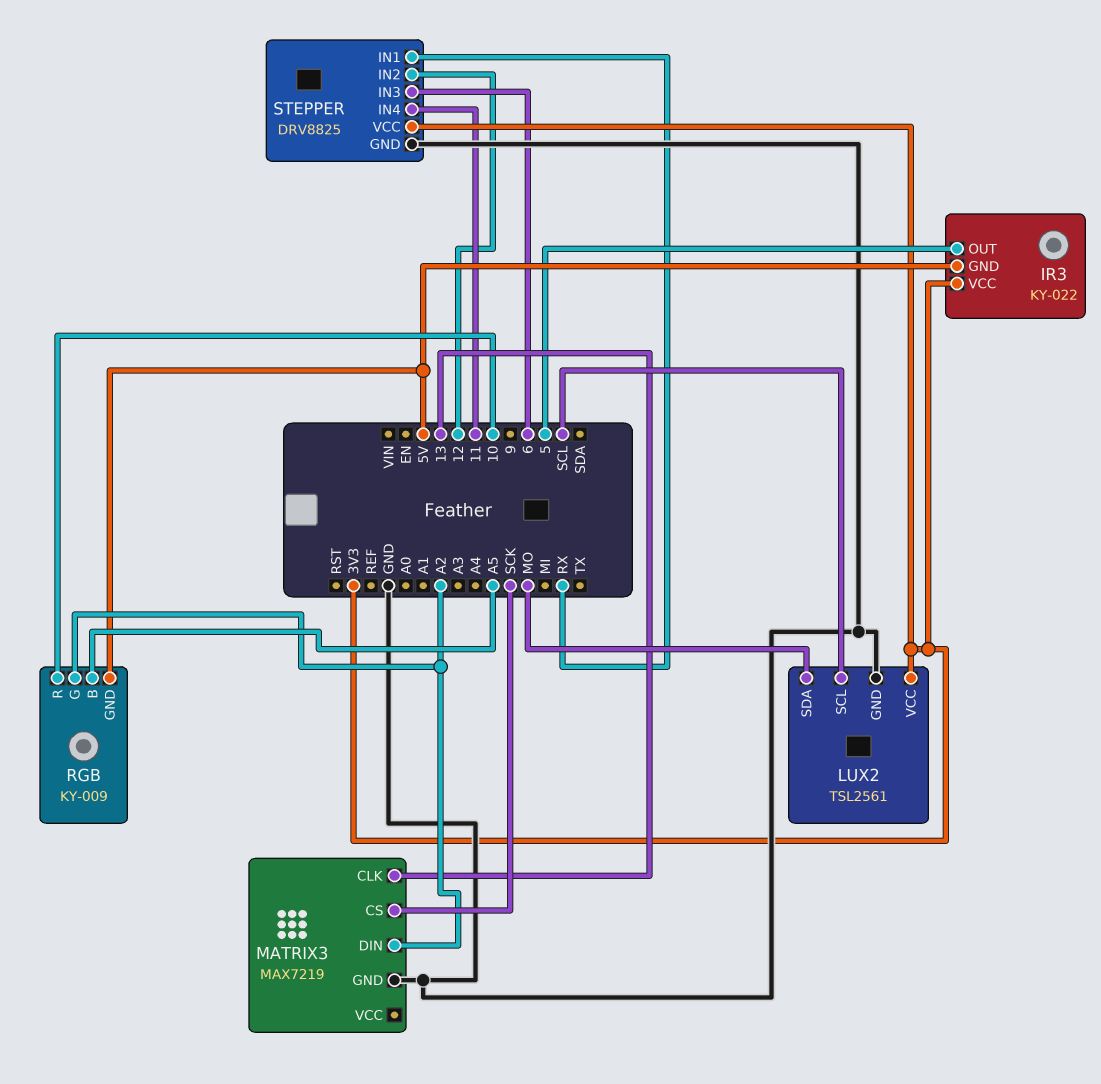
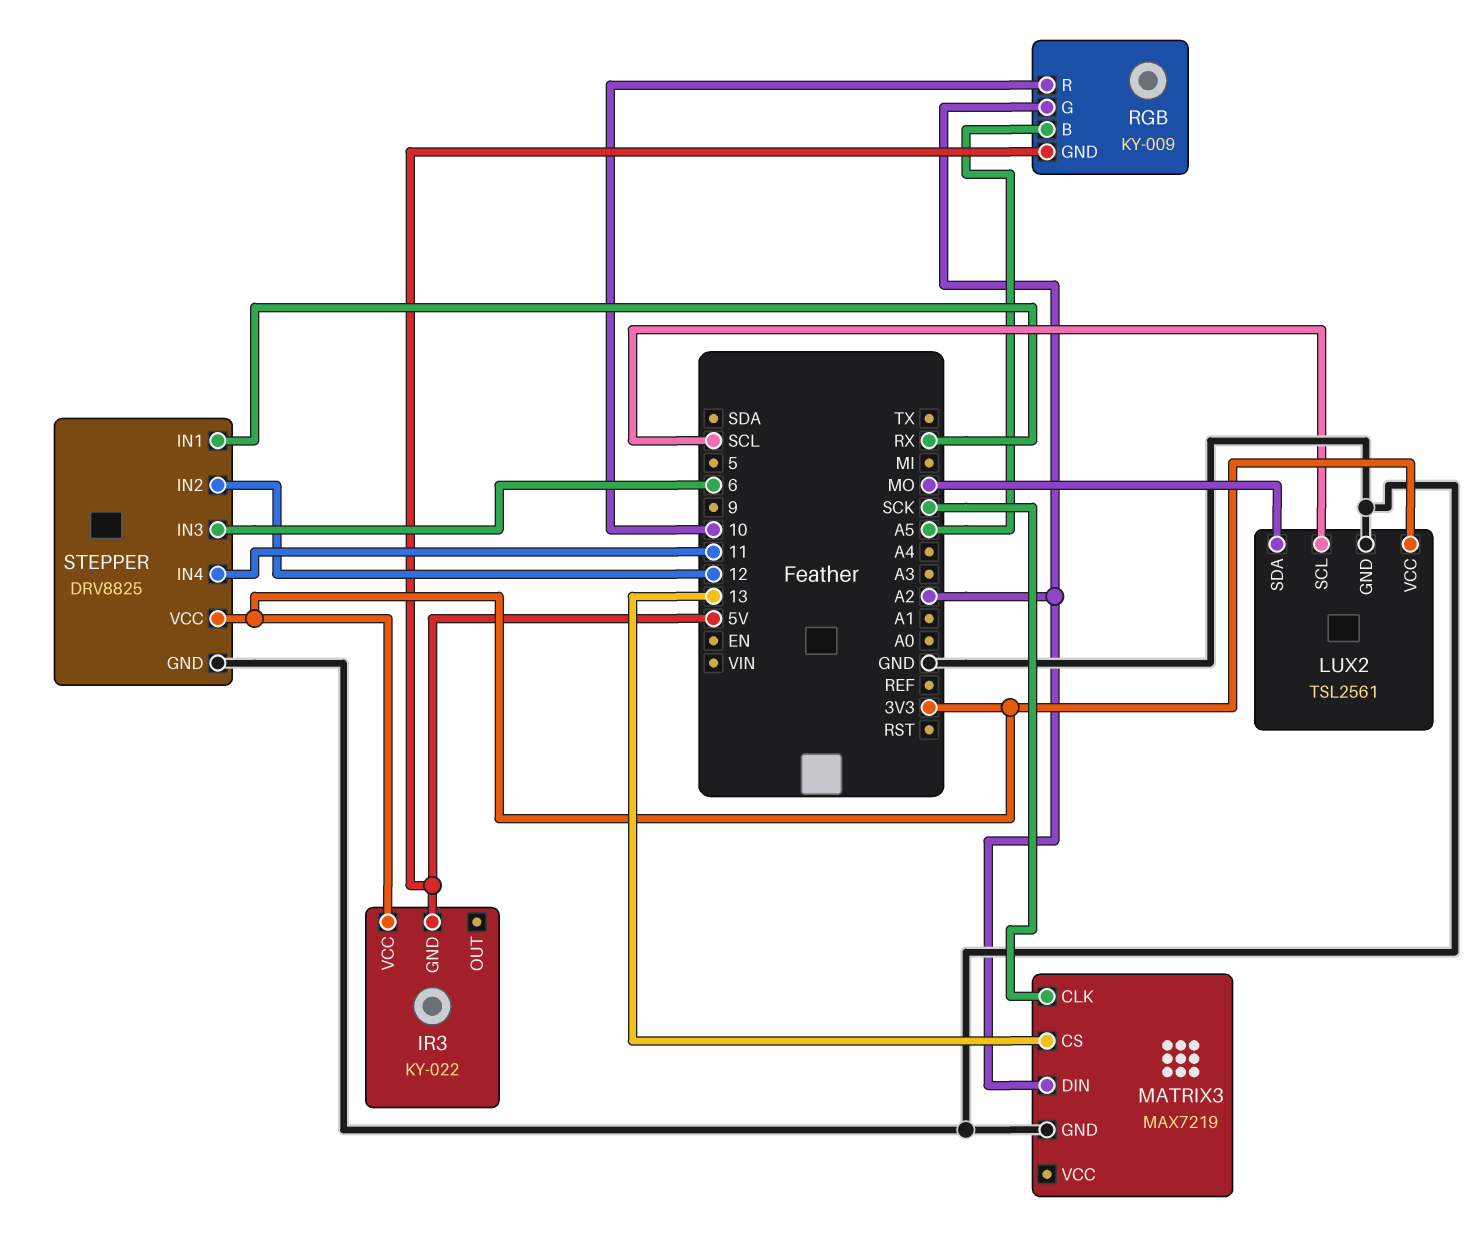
IR3 pin OUT: 5 -> none
MATRIX3 pin CLK: 13 -> SCK
MATRIX3 pin CS: SCK -> 13

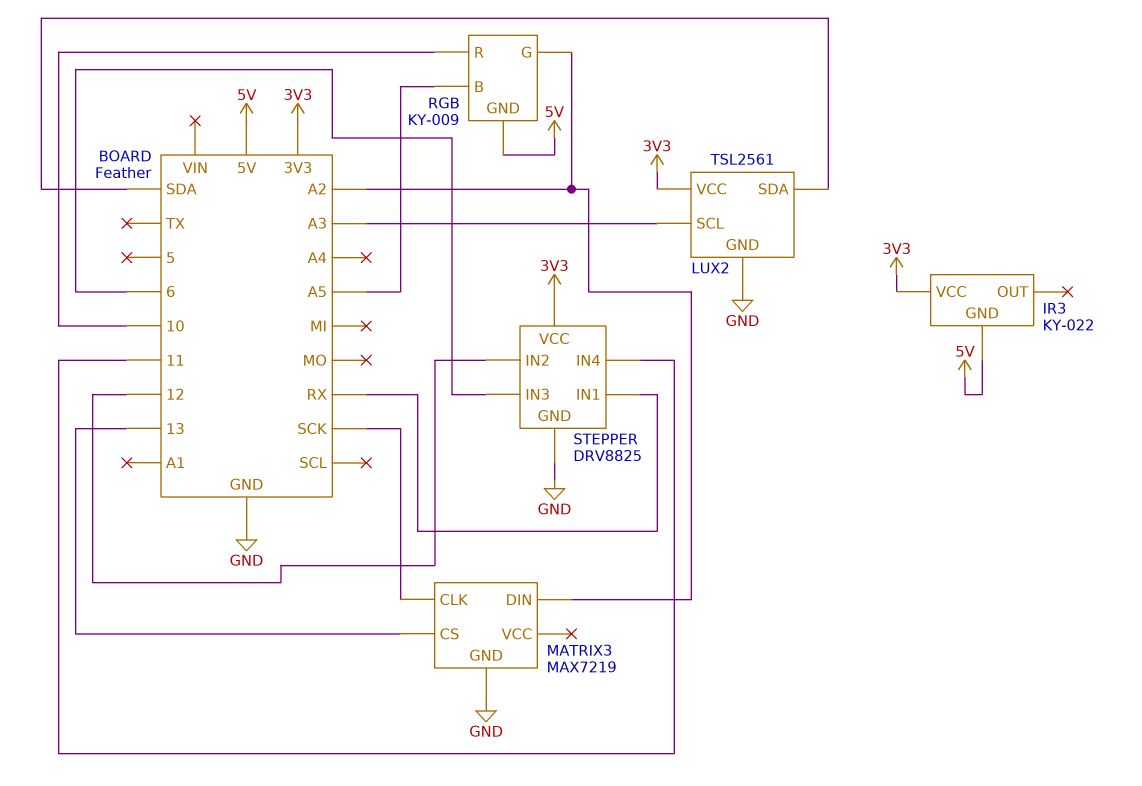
LUX2 pin SCL: SCL -> A3
LUX2 pin SDA: MO -> SDA

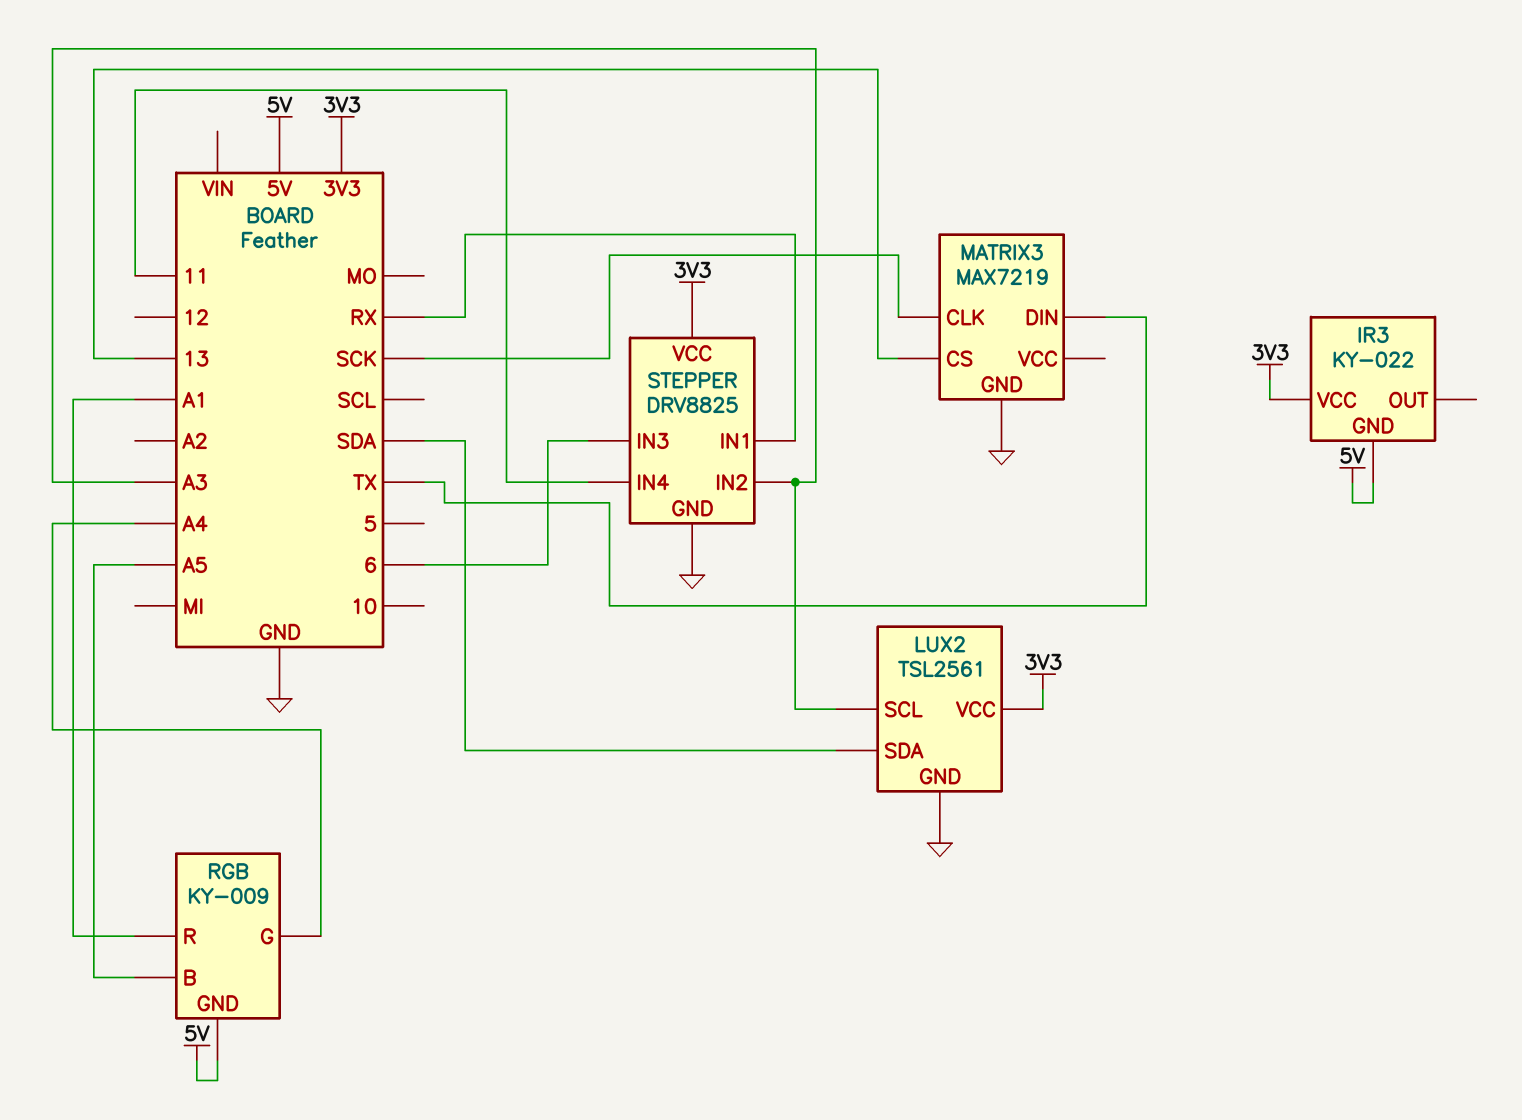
MATRIX3 pin DIN: A2 -> TX
RGB pin G: A2 -> A4
RGB pin R: 10 -> A1
STEPPER pin IN2: 12 -> A3

